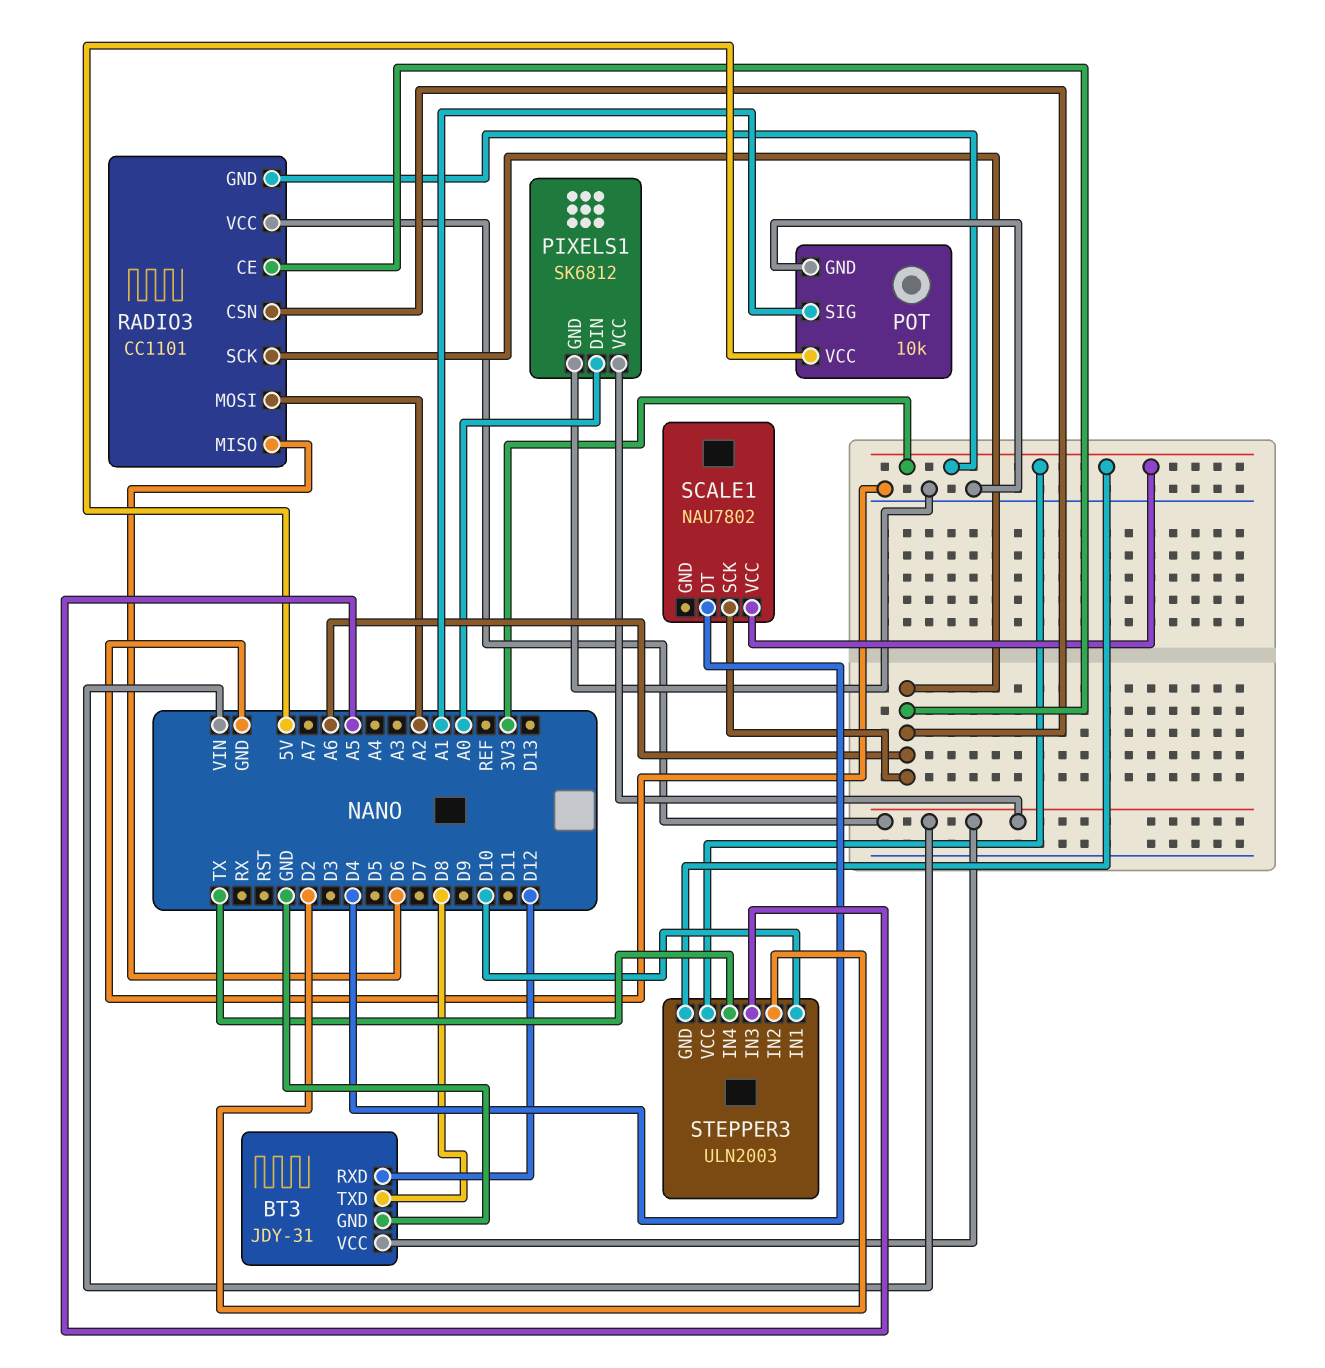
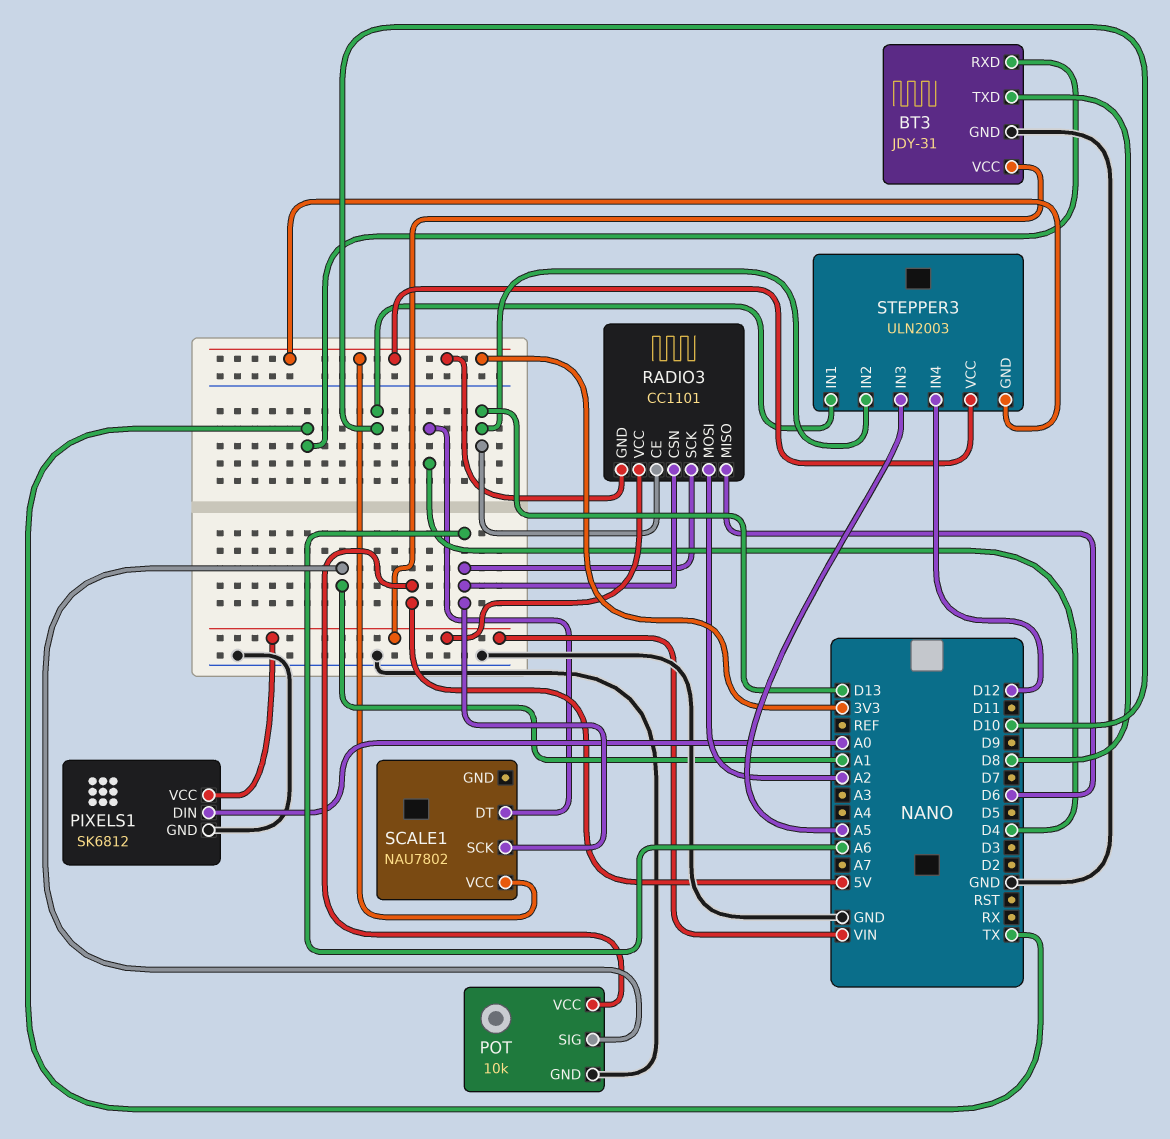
BT3 pin RXD: D12 -> TX
RADIO3 pin CE: A6 -> D13
STEPPER3 pin IN2: D2 -> D13
STEPPER3 pin IN4: TX -> D12

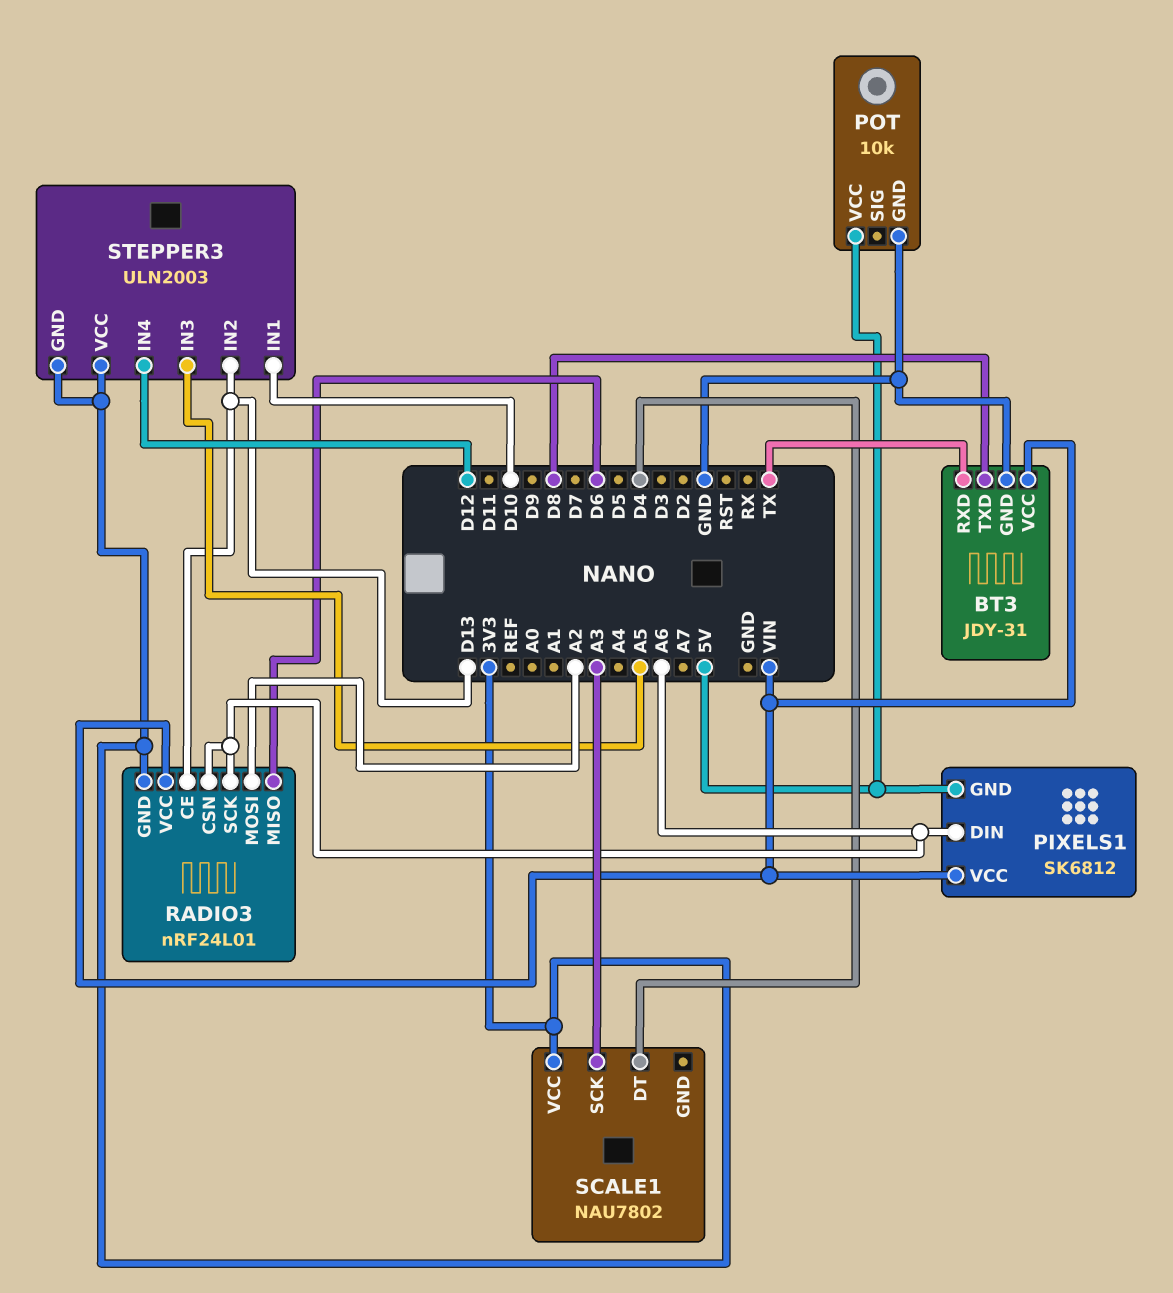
PIXELS1 pin DIN: A0 -> A6
PIXELS1 pin GND: GND -> 5V
POT pin SIG: A1 -> none
RADIO3: CC1101 -> nRF24L01
SCALE1 pin SCK: A6 -> A3

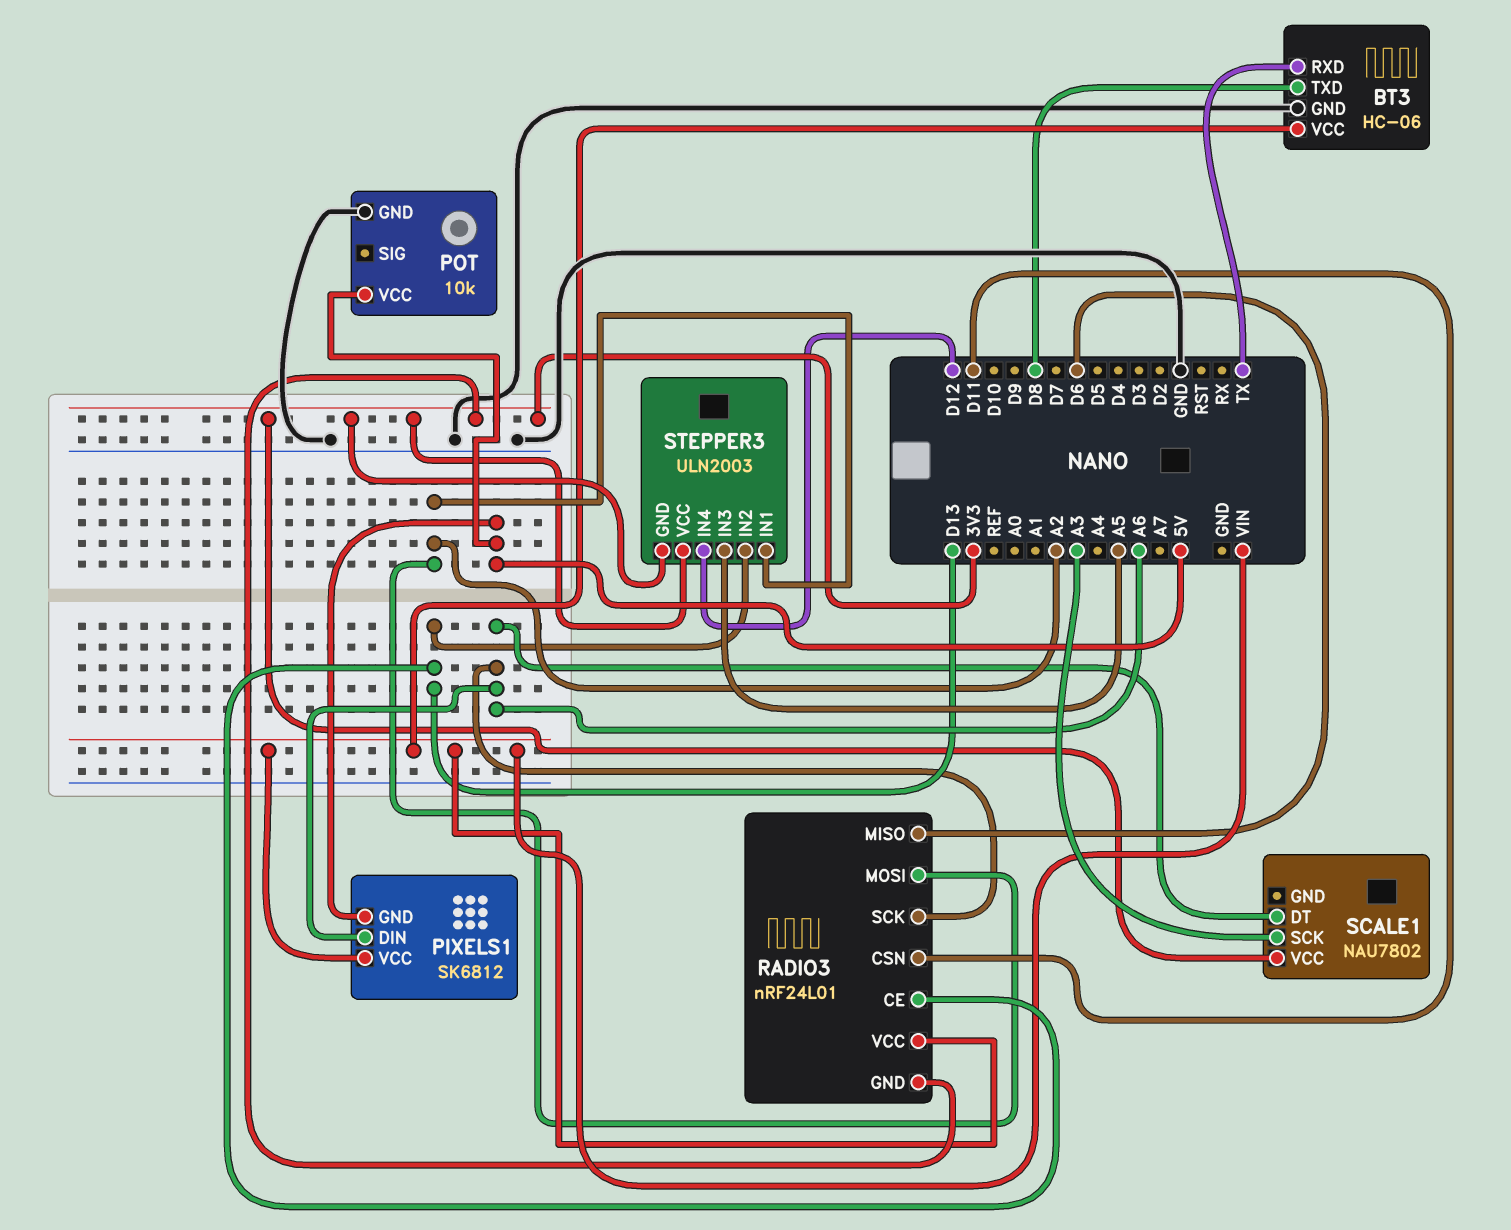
BT3: JDY-31 -> HC-06
RADIO3 pin CSN: A6 -> D11
SCALE1 pin DT: D4 -> A6
STEPPER3 pin IN1: D10 -> A2

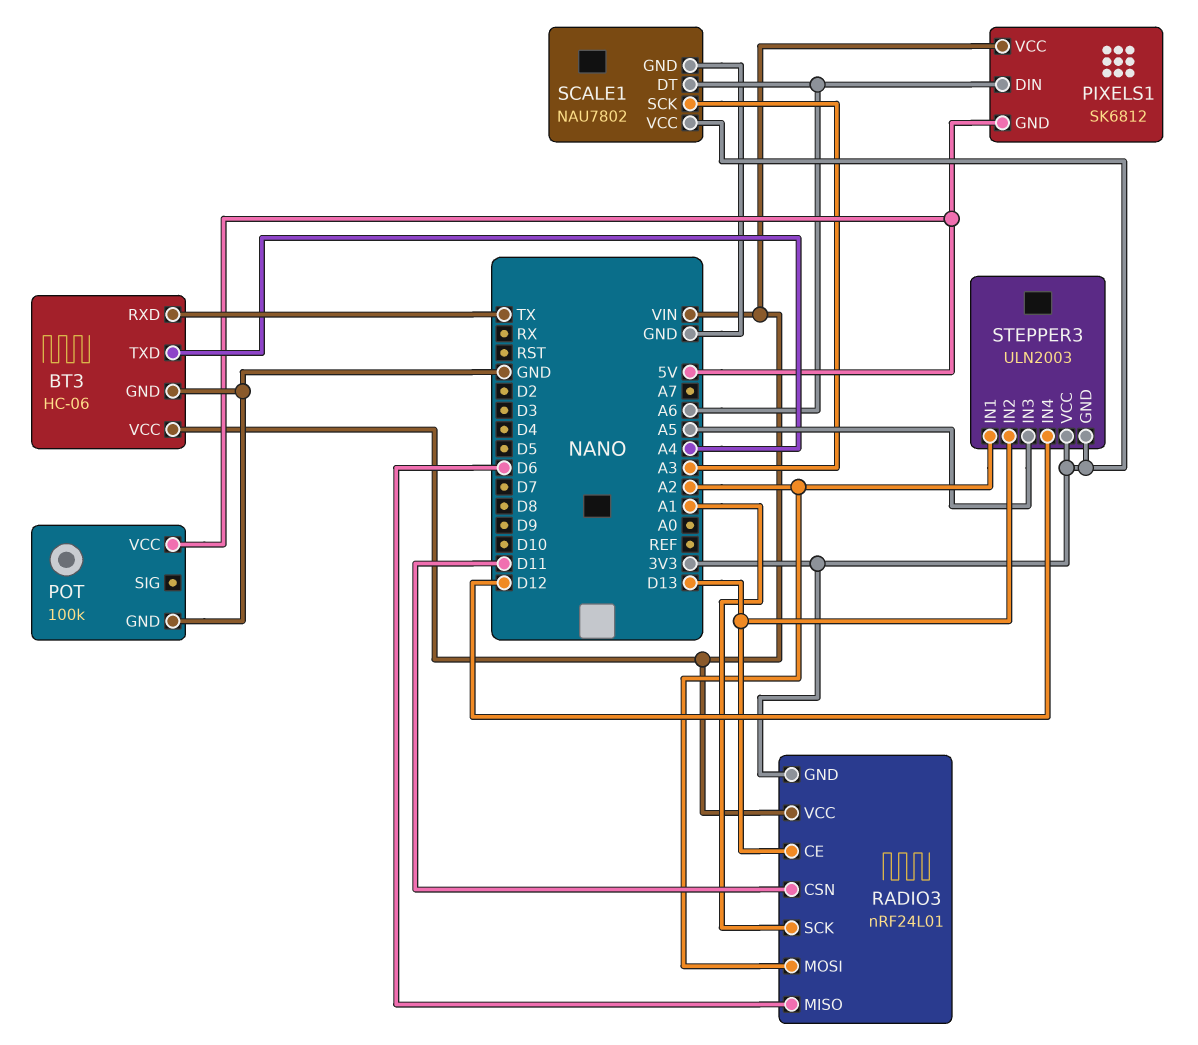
BT3 pin TXD: D8 -> A4
POT: 10k -> 100k
RADIO3 pin SCK: A6 -> A1
SCALE1 pin GND: none -> GND

